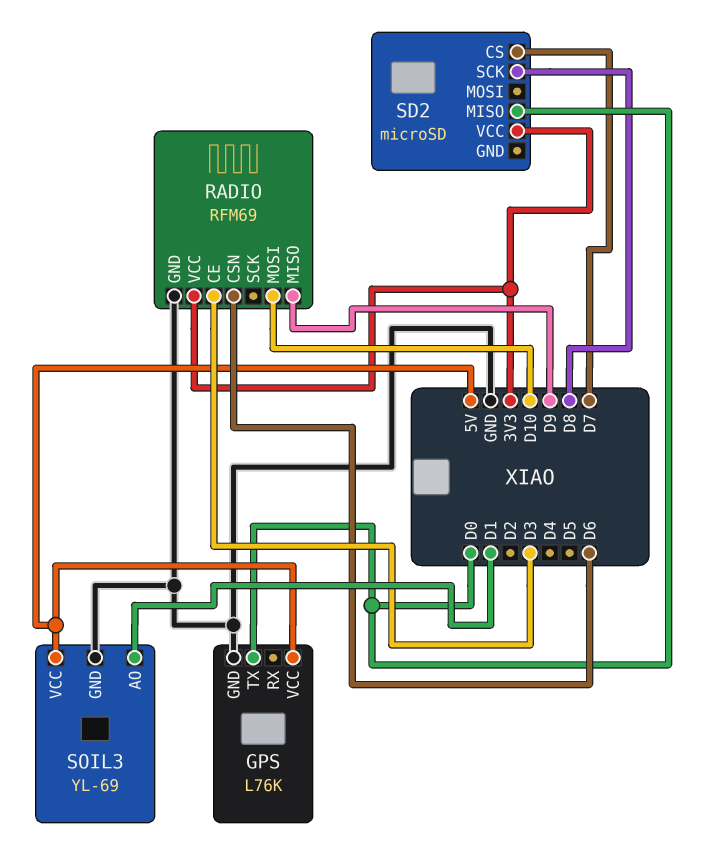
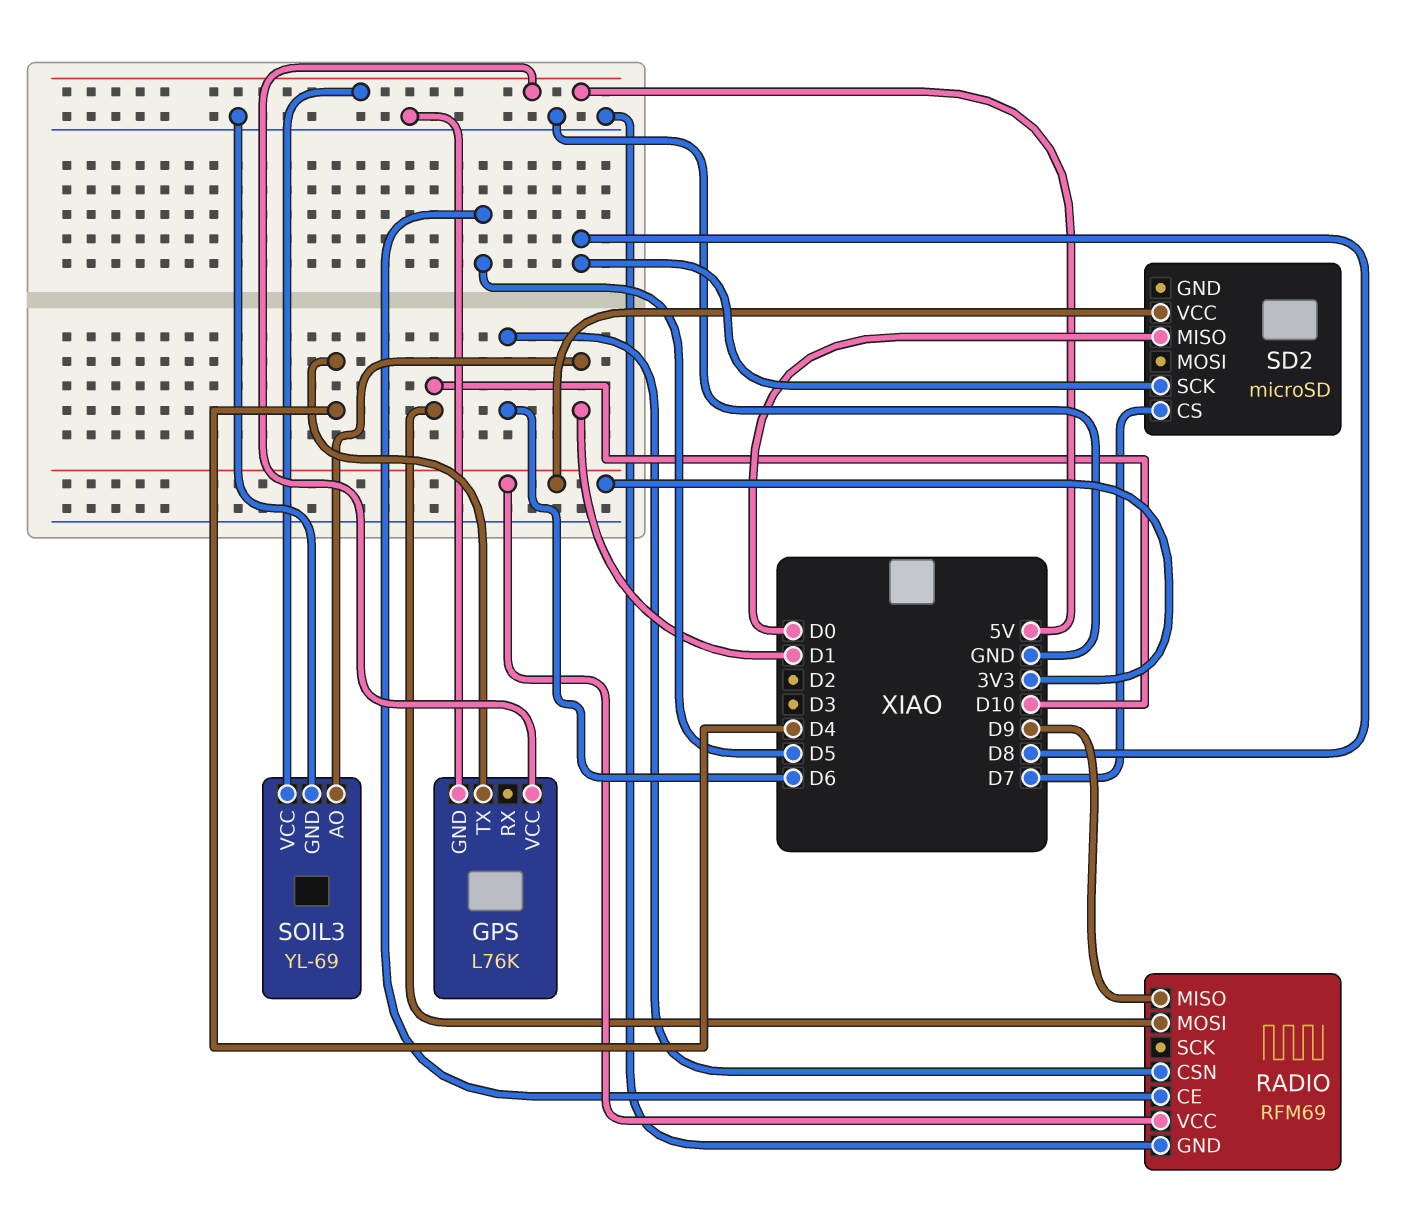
GPS pin TX: D0 -> D4
RADIO pin CE: D3 -> D5

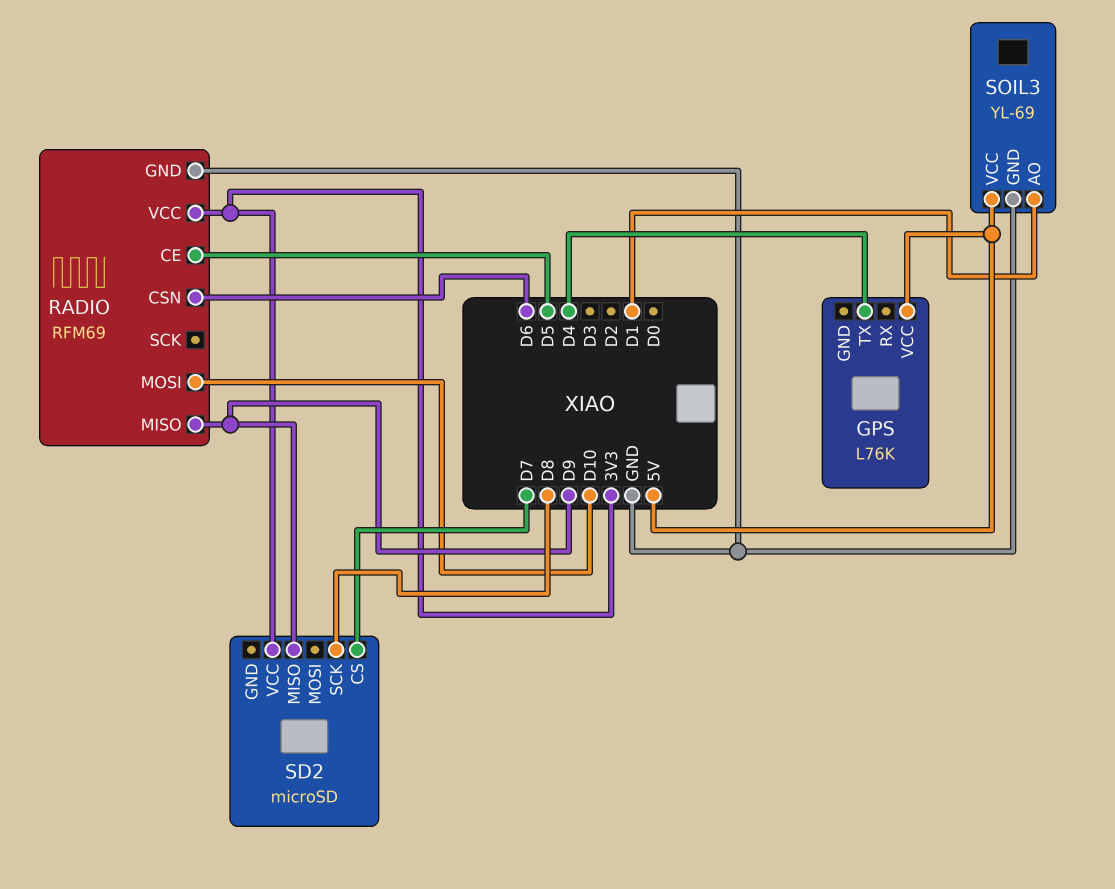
GPS pin GND: GND -> none
SD2 pin MISO: D0 -> D9

